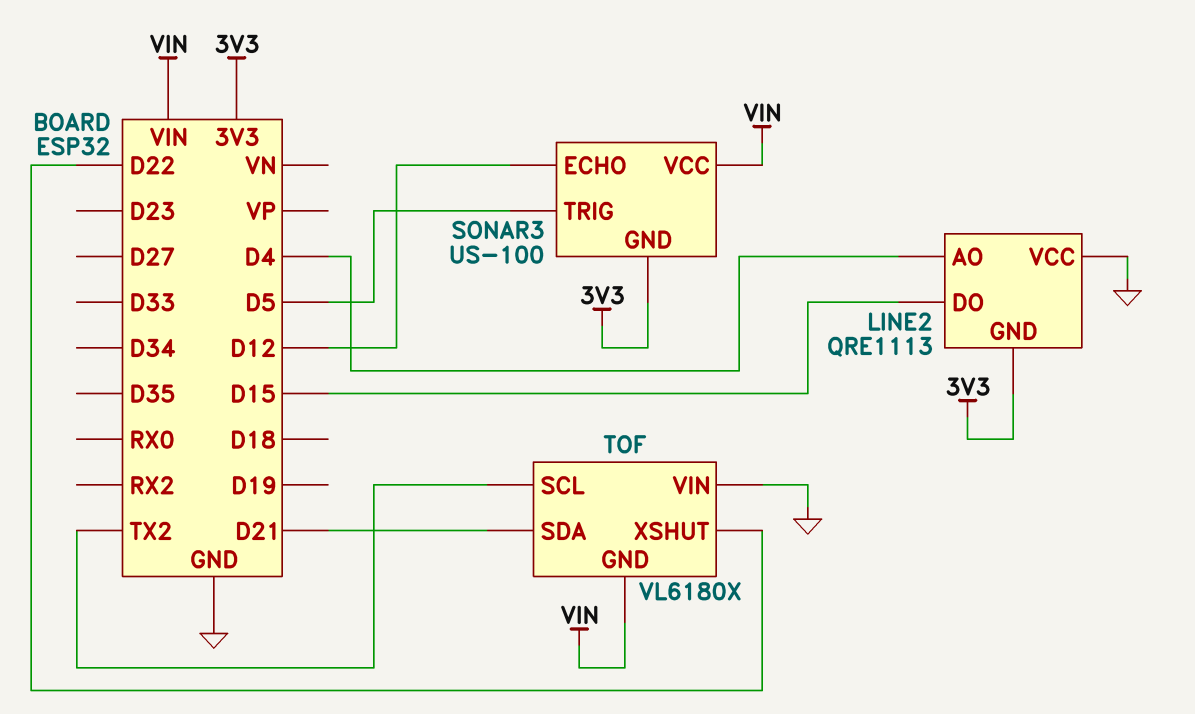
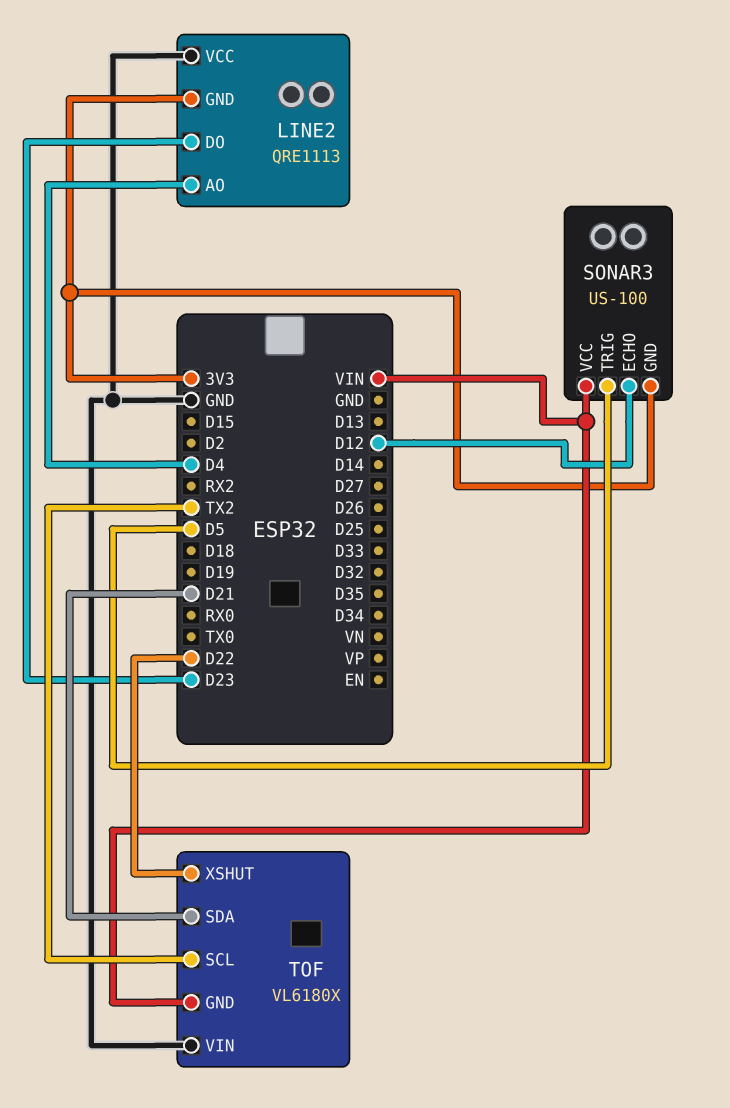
LINE2 pin DO: D15 -> D23

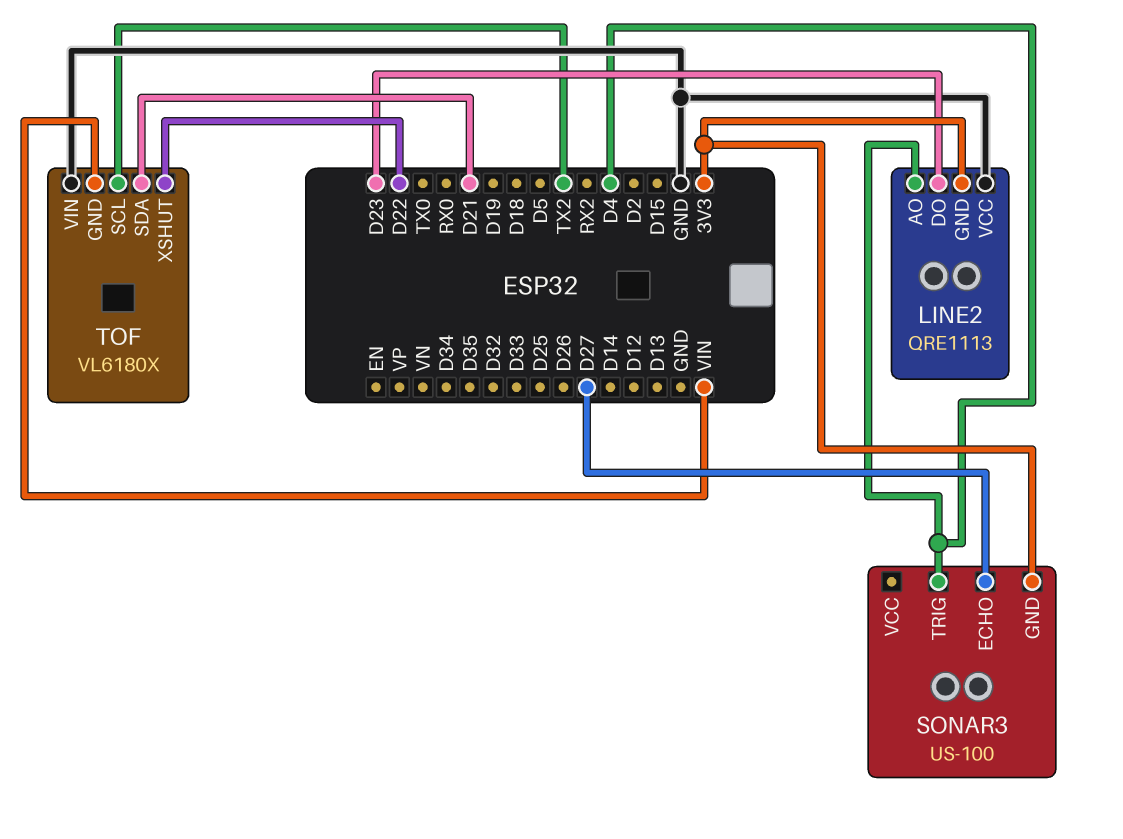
SONAR3 pin ECHO: D12 -> D27
SONAR3 pin TRIG: D5 -> D4
SONAR3 pin VCC: VIN -> none

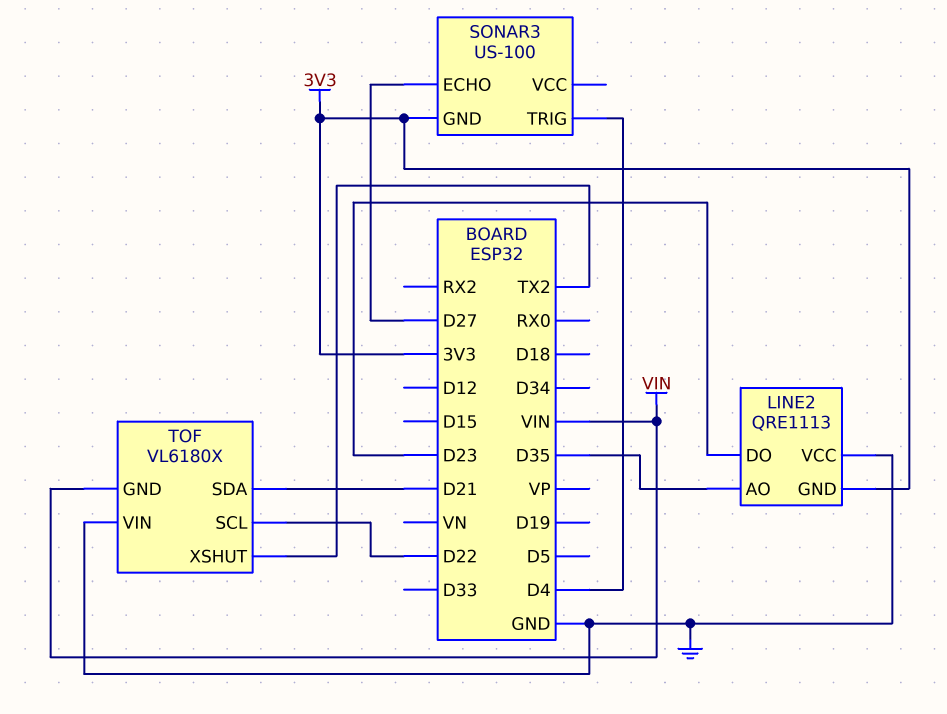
LINE2 pin AO: D4 -> D35
TOF pin SCL: TX2 -> D22
TOF pin XSHUT: D22 -> TX2

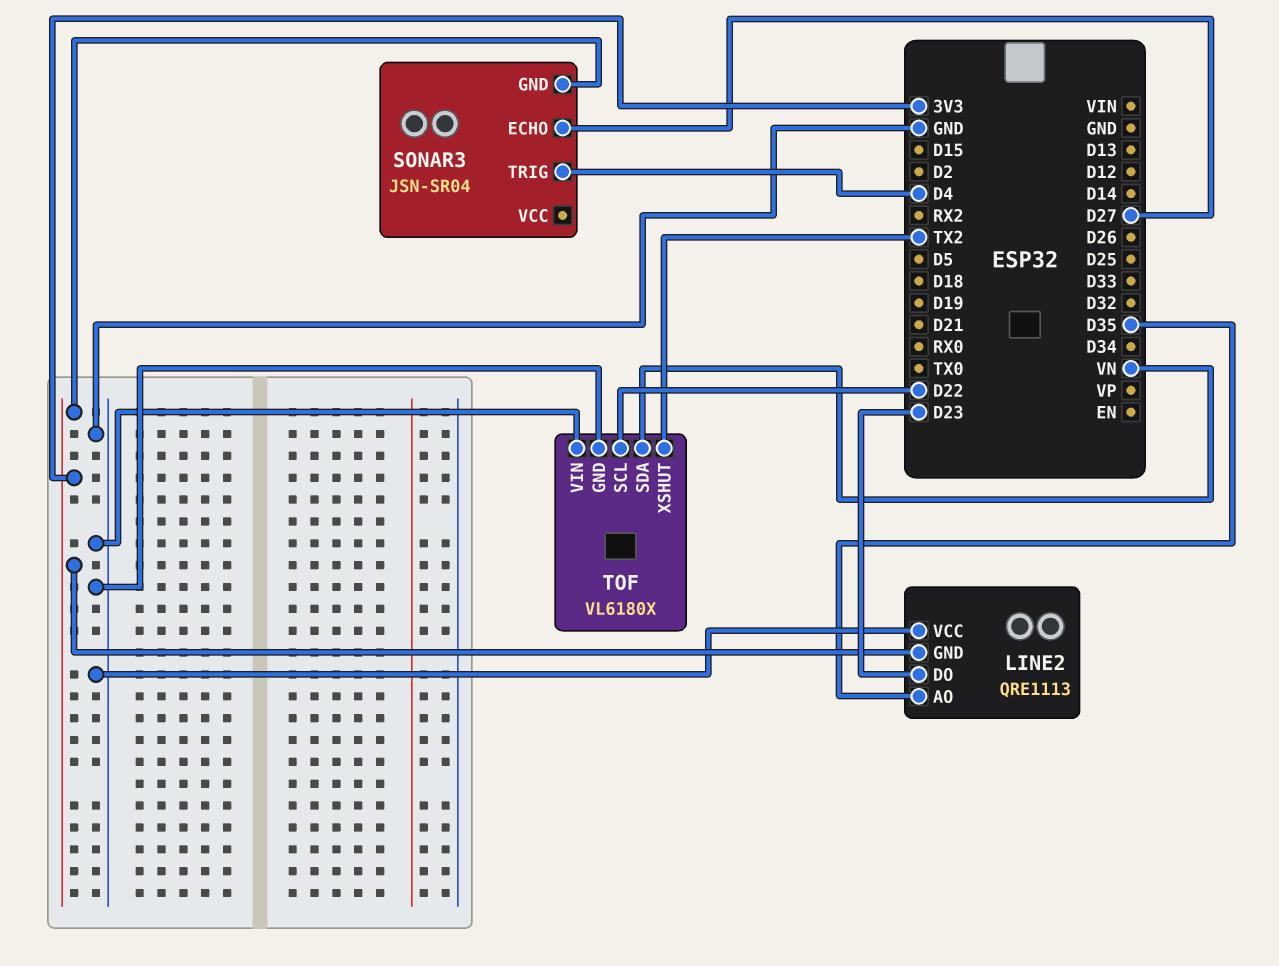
SONAR3: US-100 -> JSN-SR04
TOF pin GND: VIN -> GND
TOF pin SDA: D21 -> VN

